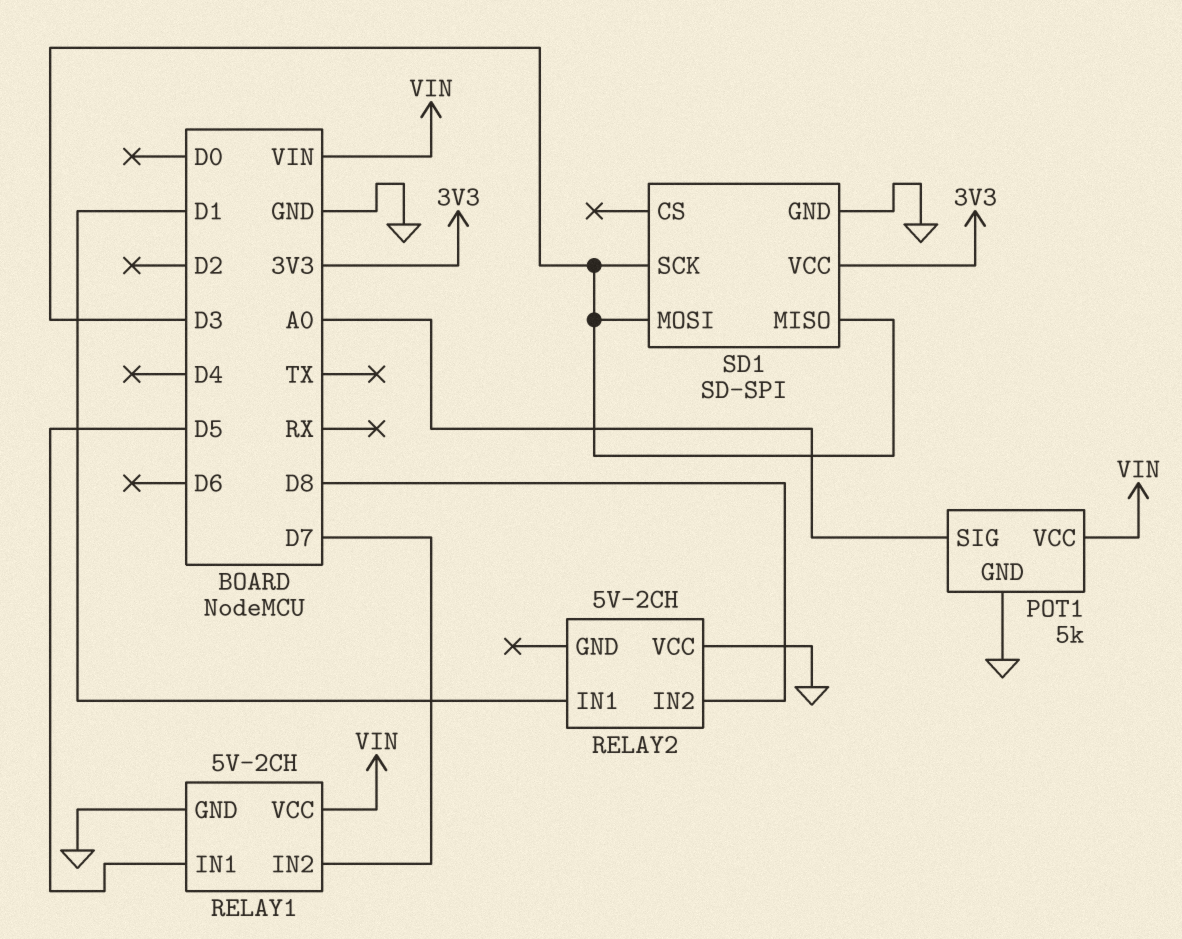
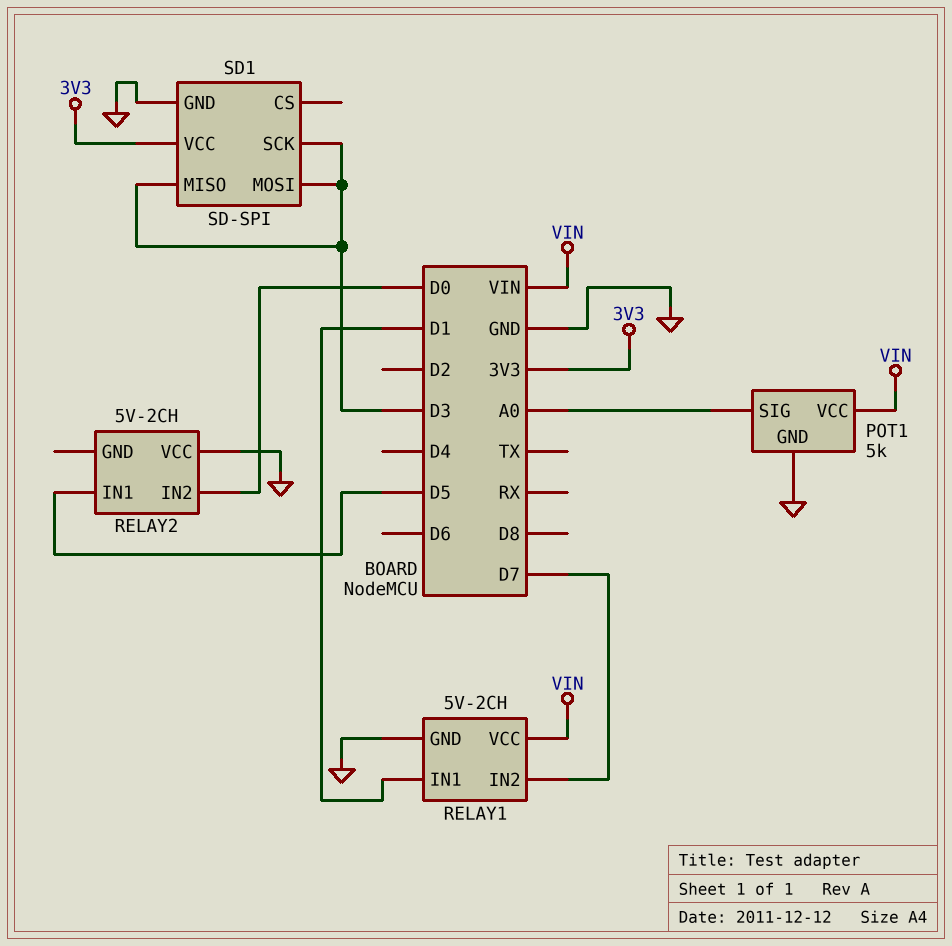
RELAY1 pin IN1: D5 -> D1
RELAY2 pin IN1: D1 -> D5
RELAY2 pin IN2: D8 -> D0

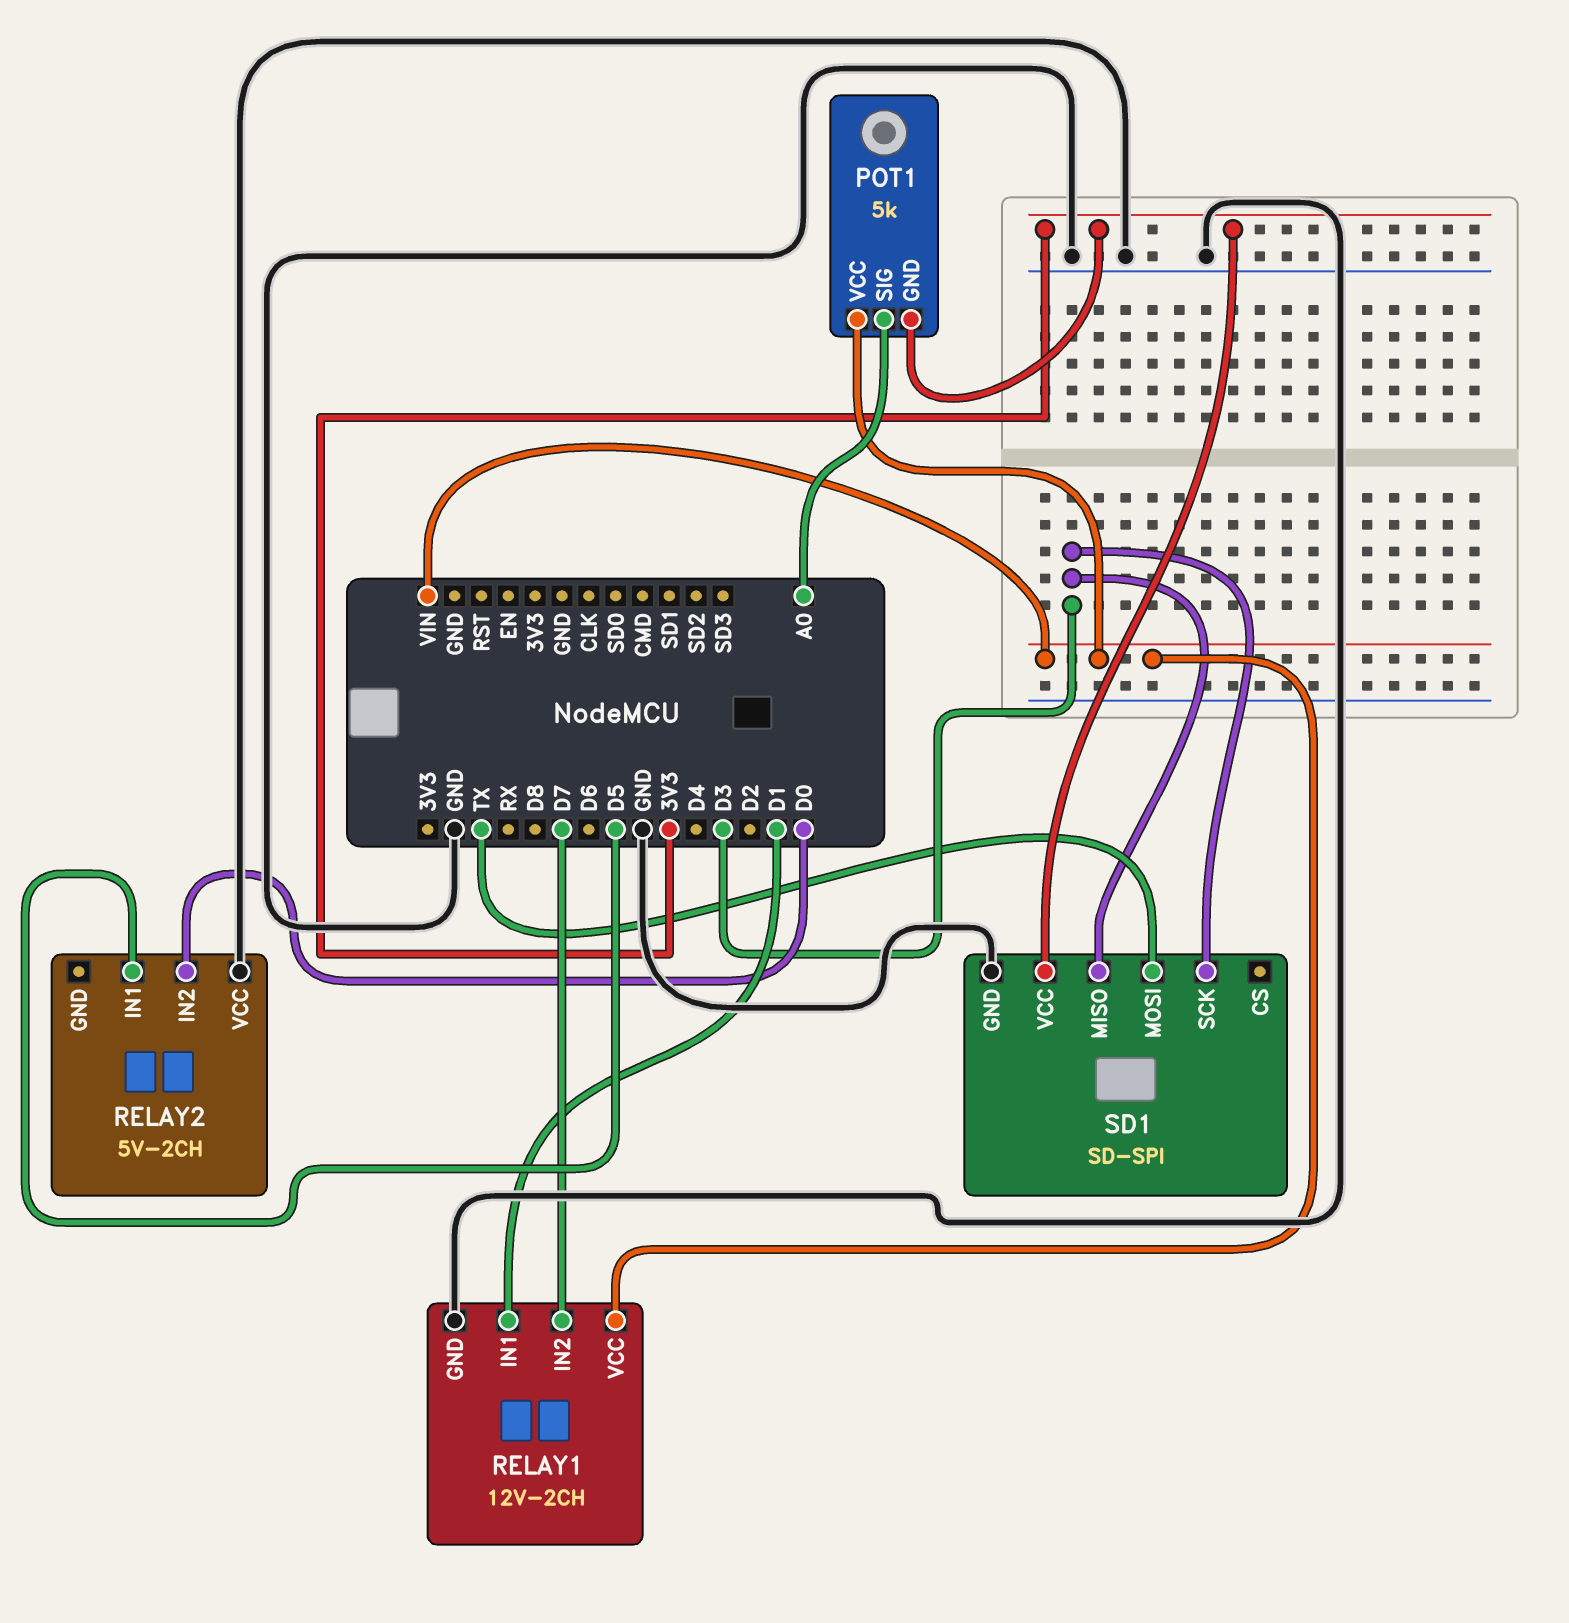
POT1 pin GND: GND -> 3V3
RELAY1: 5V-2CH -> 12V-2CH
SD1 pin MOSI: D3 -> TX

